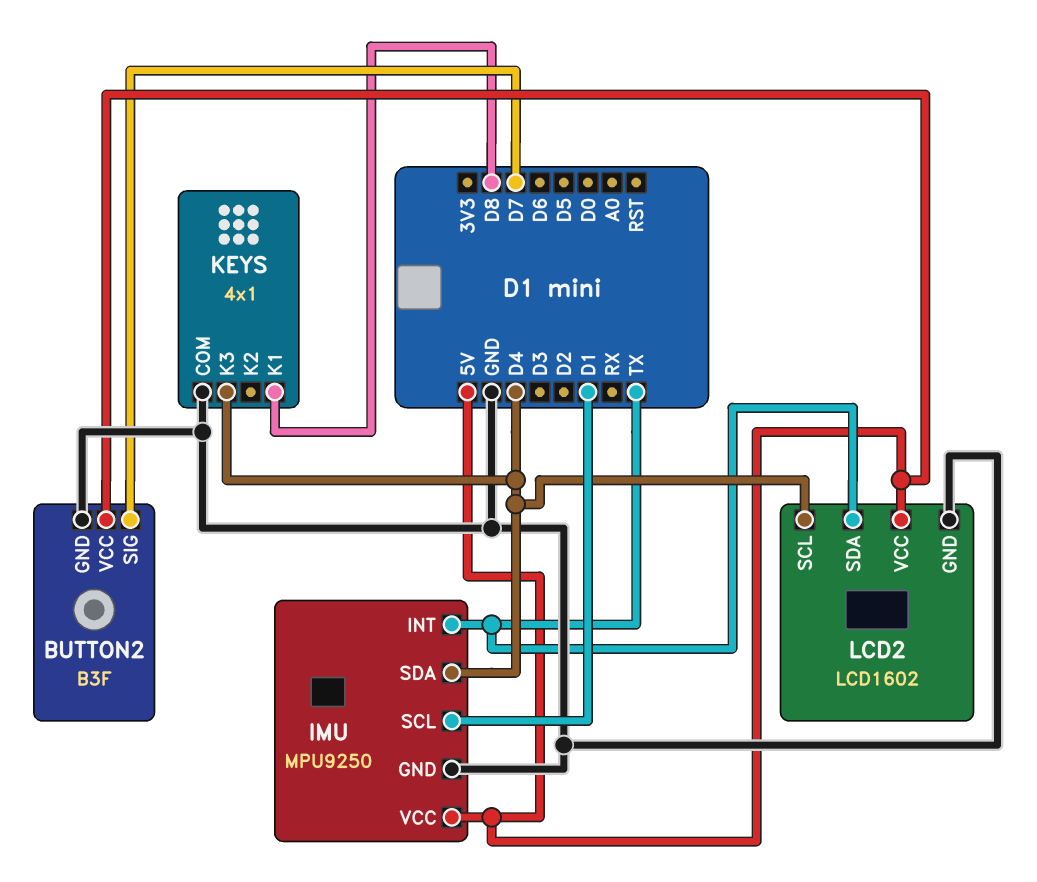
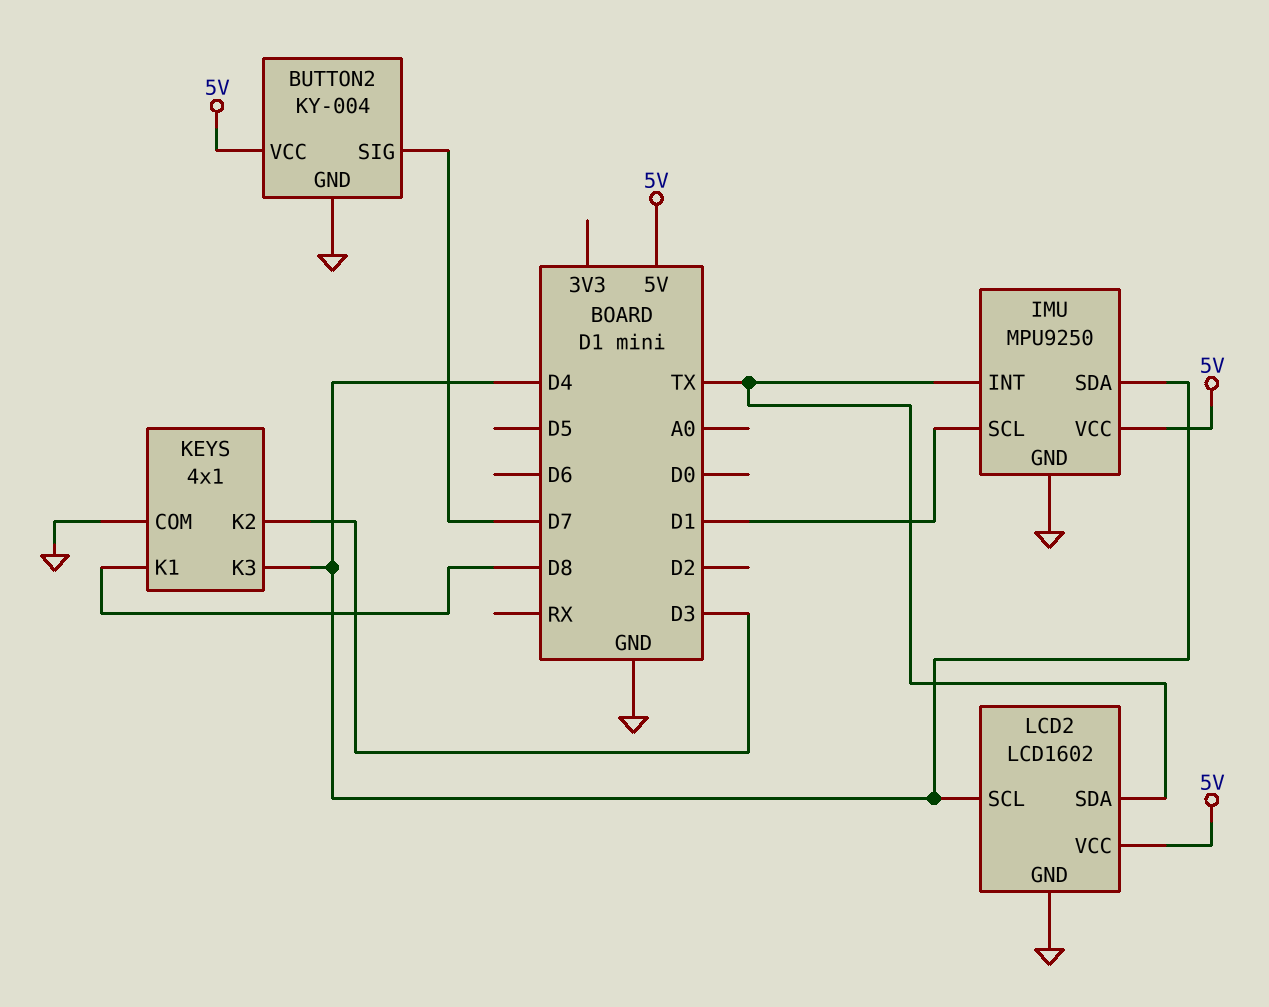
BUTTON2: B3F -> KY-004
KEYS pin K2: none -> D3

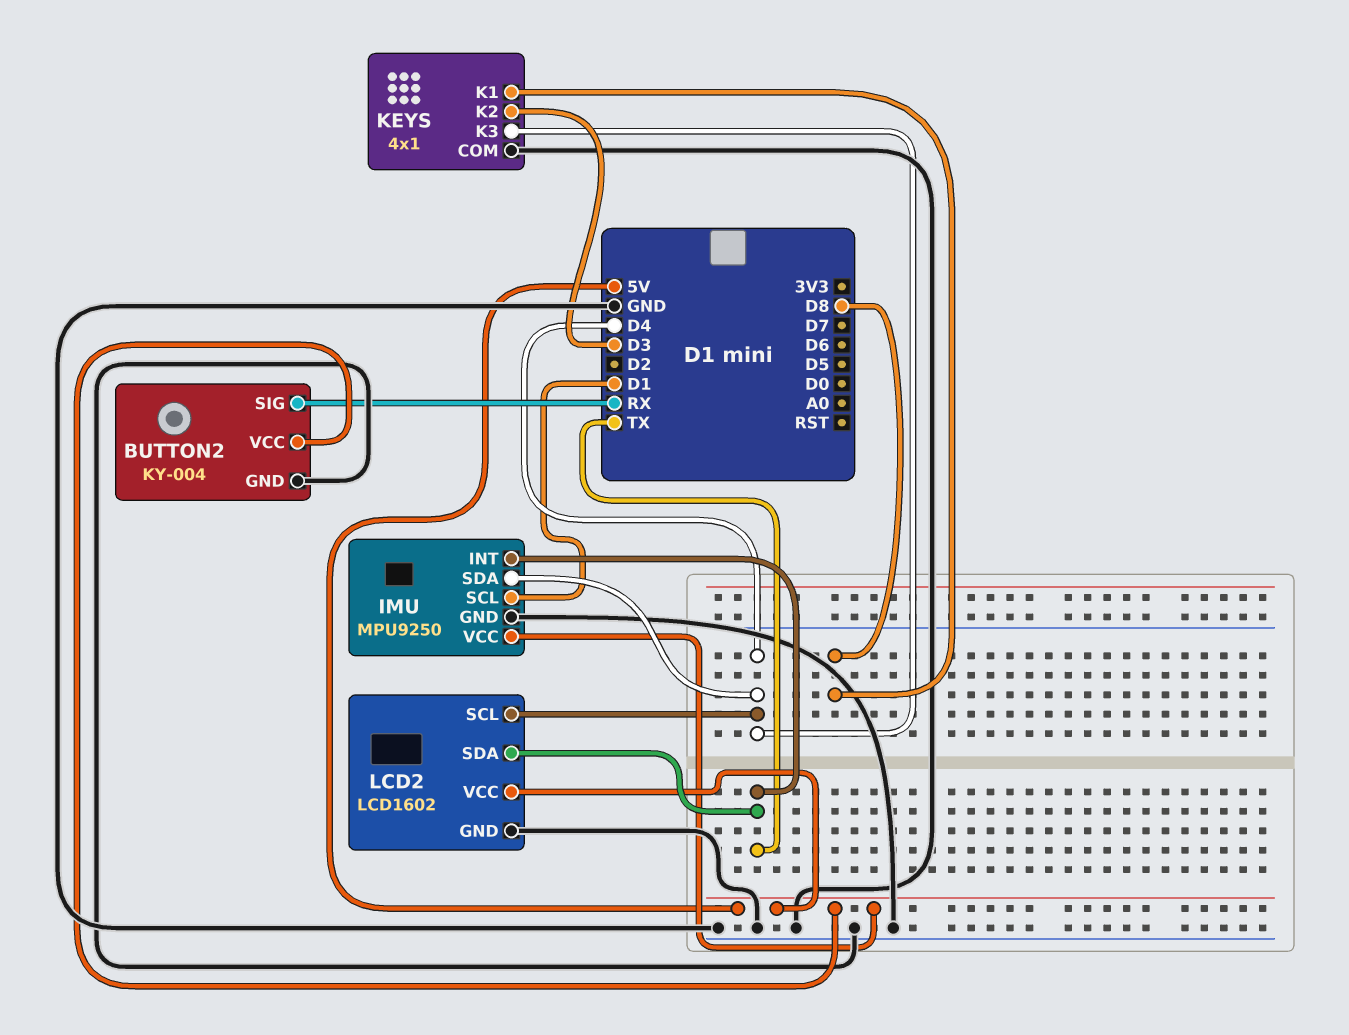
BUTTON2 pin SIG: D7 -> RX

